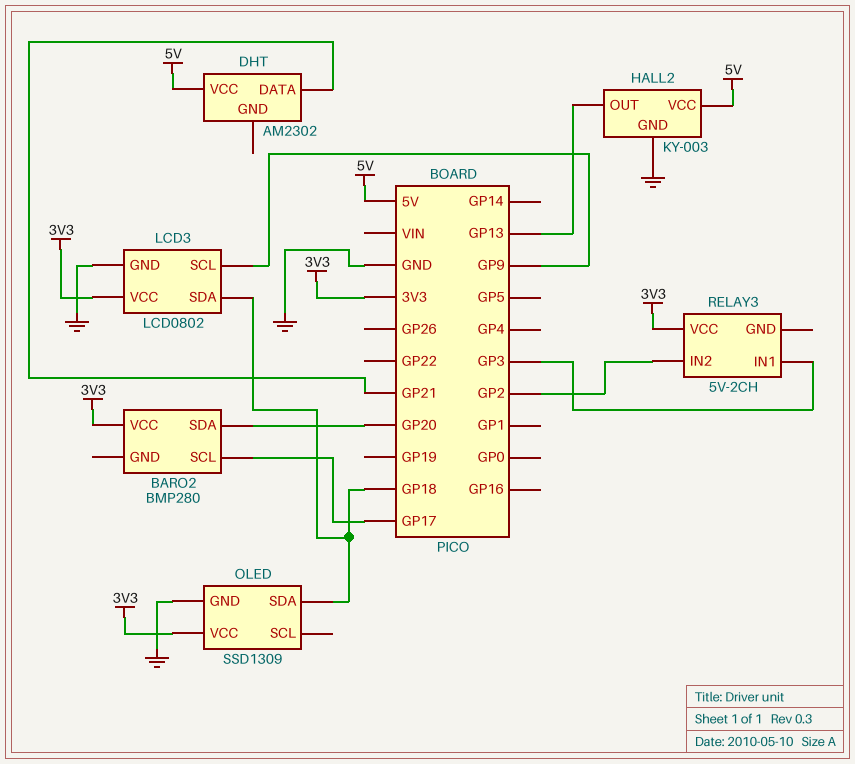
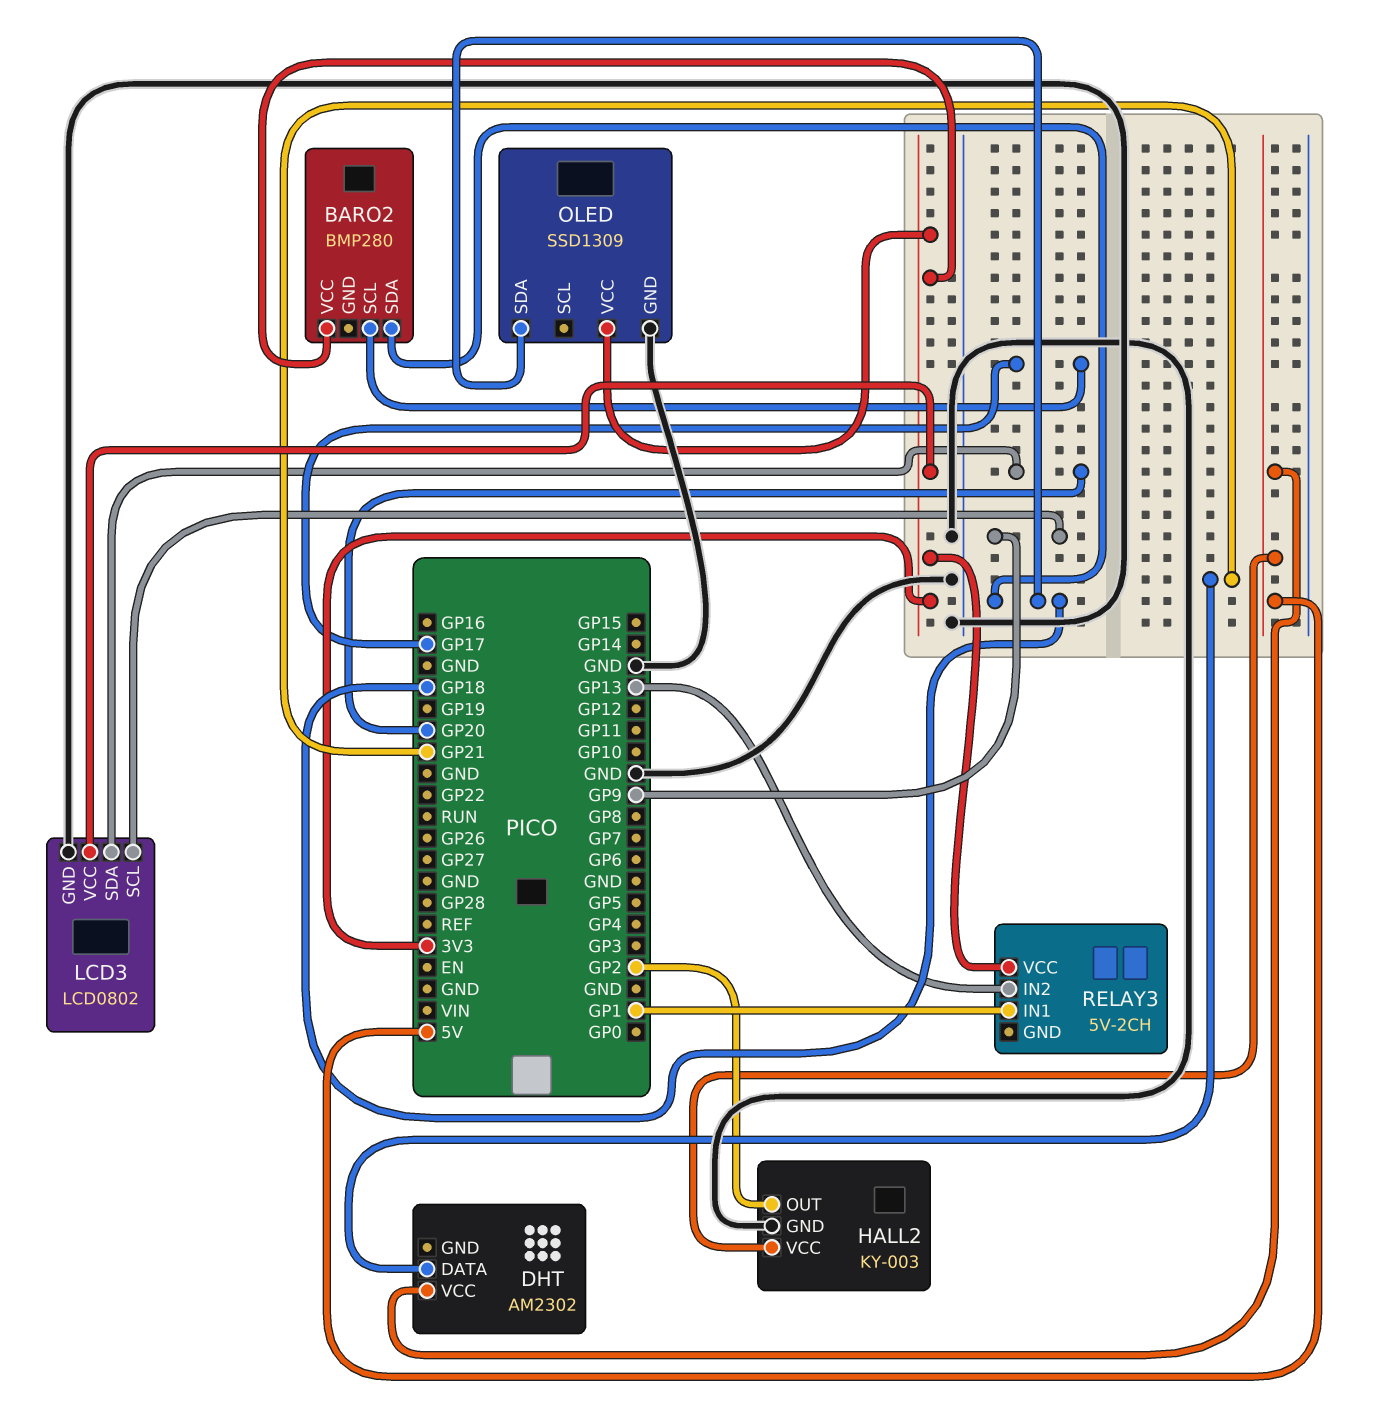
BARO2 pin SDA: GP20 -> GP18
HALL2 pin OUT: GP13 -> GP2
LCD3 pin SDA: GP18 -> GP20
RELAY3 pin IN1: GP3 -> GP1
RELAY3 pin IN2: GP2 -> GP13

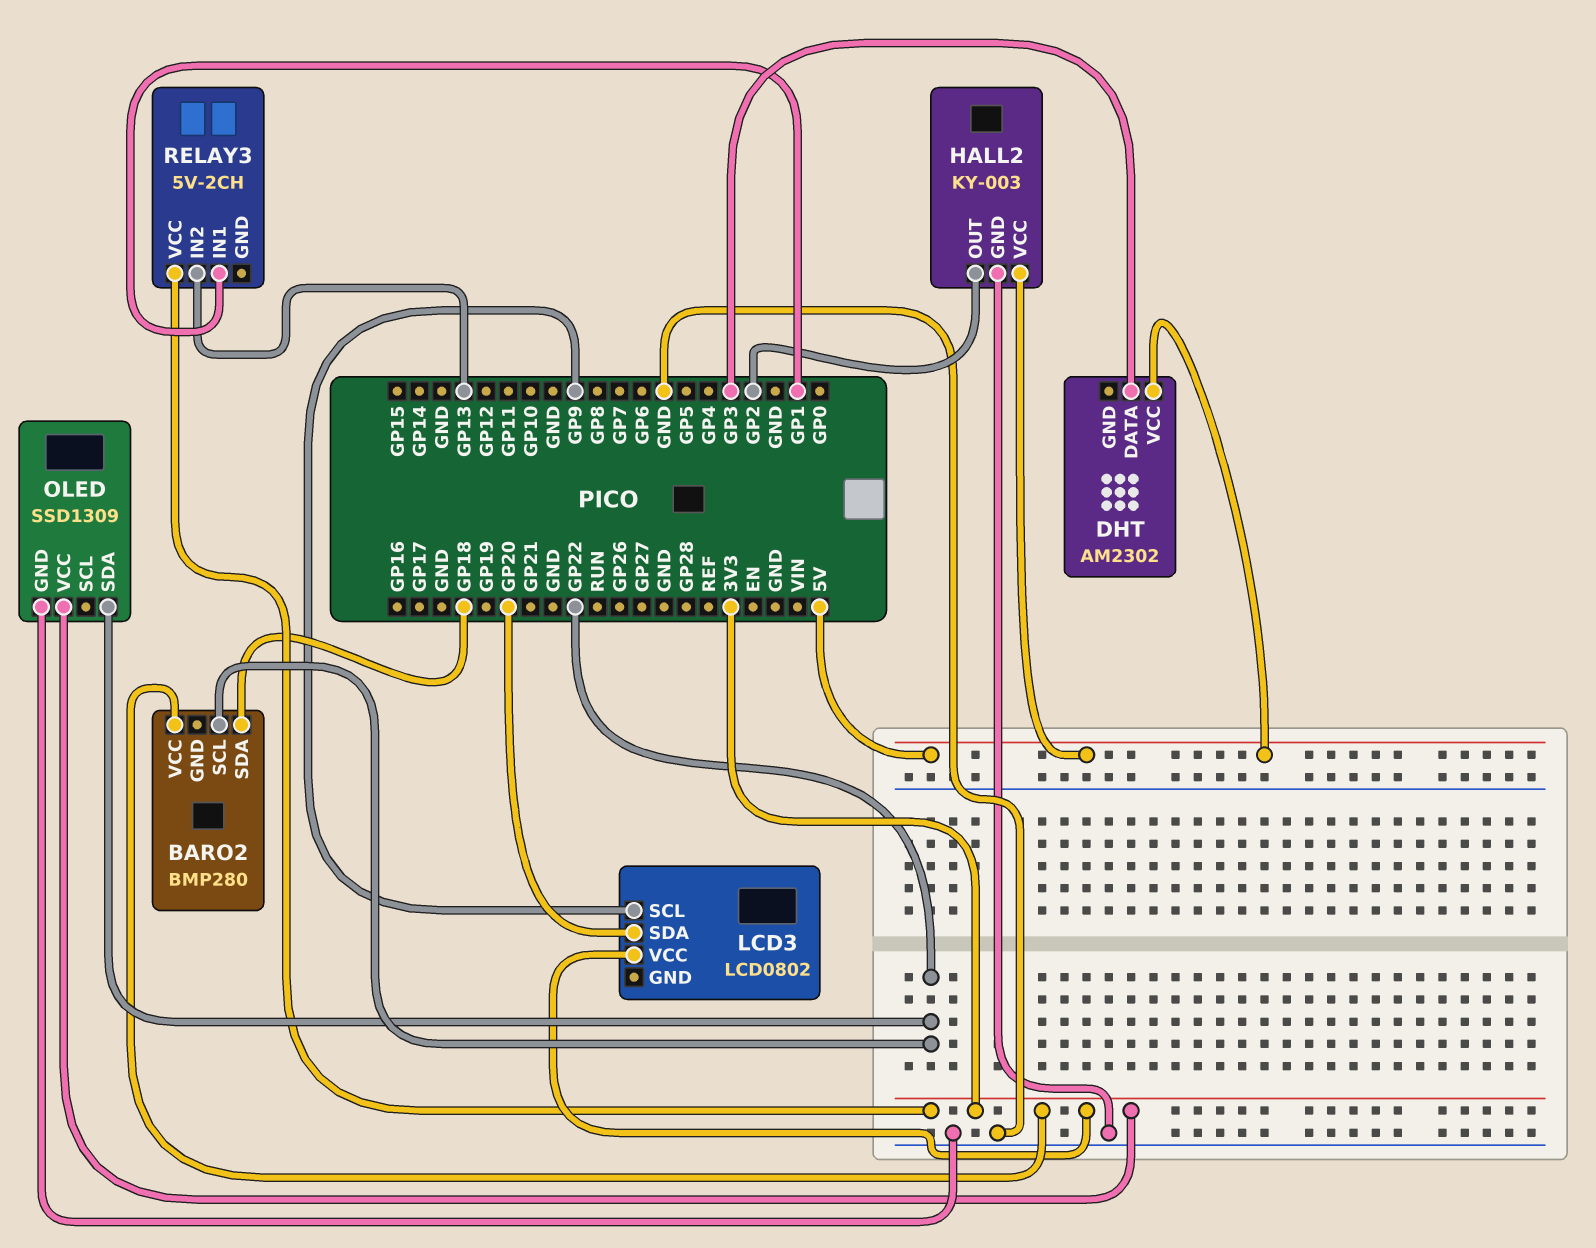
BARO2 pin SCL: GP17 -> GP22
DHT pin DATA: GP21 -> GP3
LCD3 pin GND: GND -> none
OLED pin SDA: GP18 -> GP22

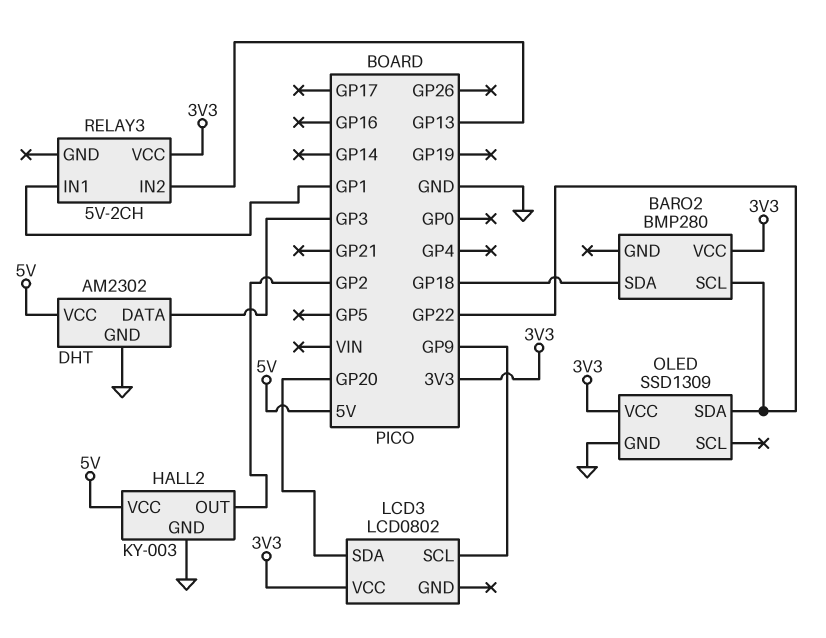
DHT pin GND: none -> GND

